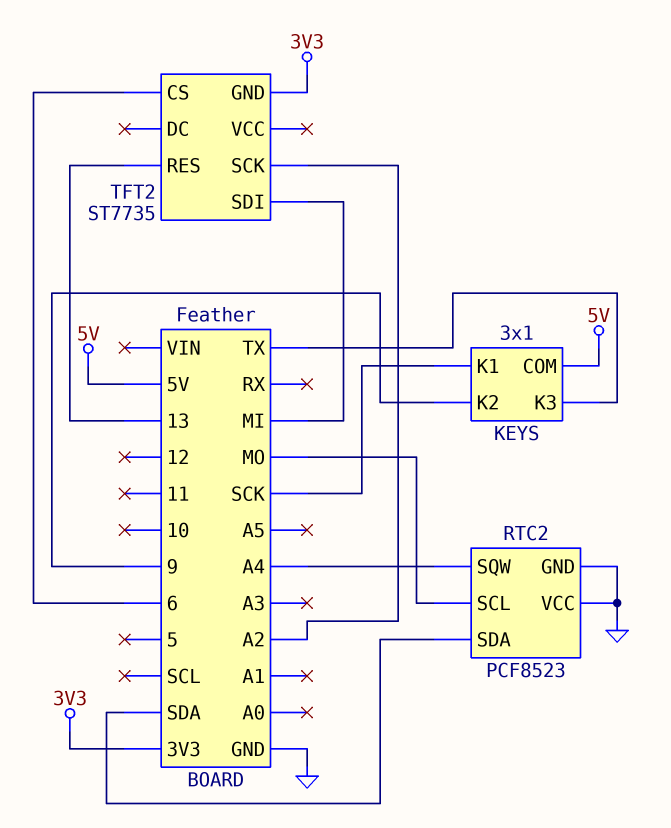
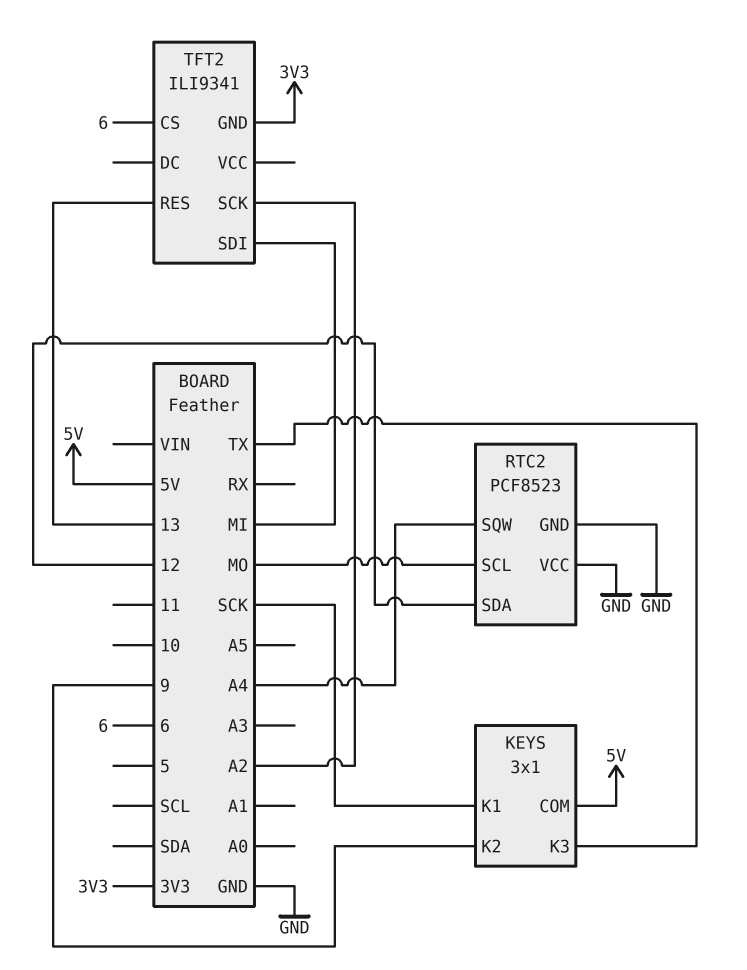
RTC2 pin SDA: SDA -> 12
TFT2: ST7735 -> ILI9341

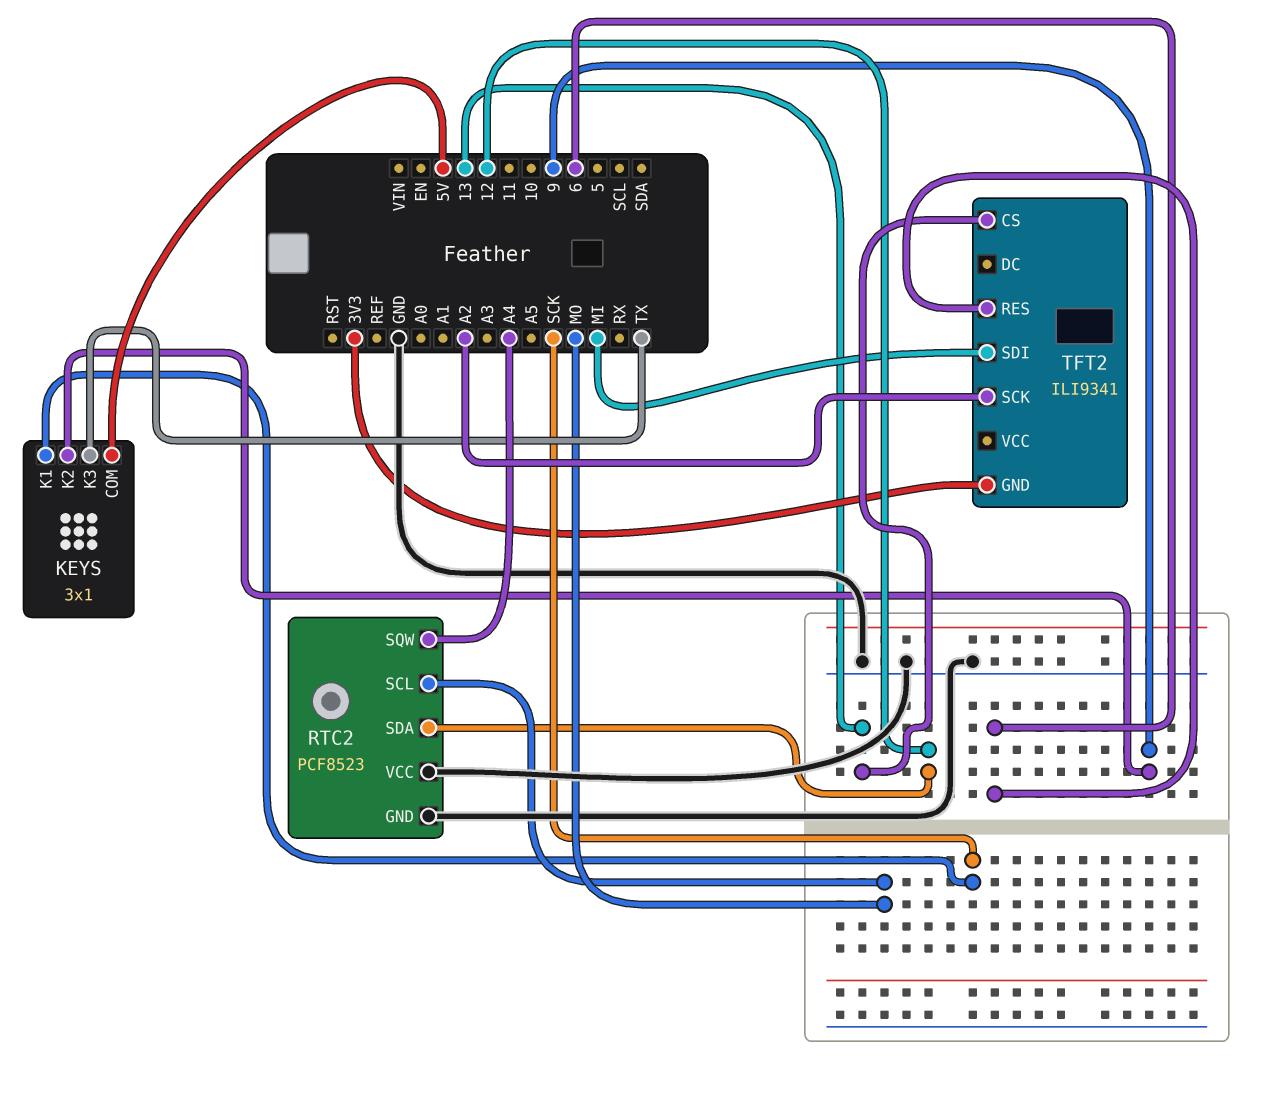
TFT2 pin CS: 6 -> 13
TFT2 pin RES: 13 -> 6

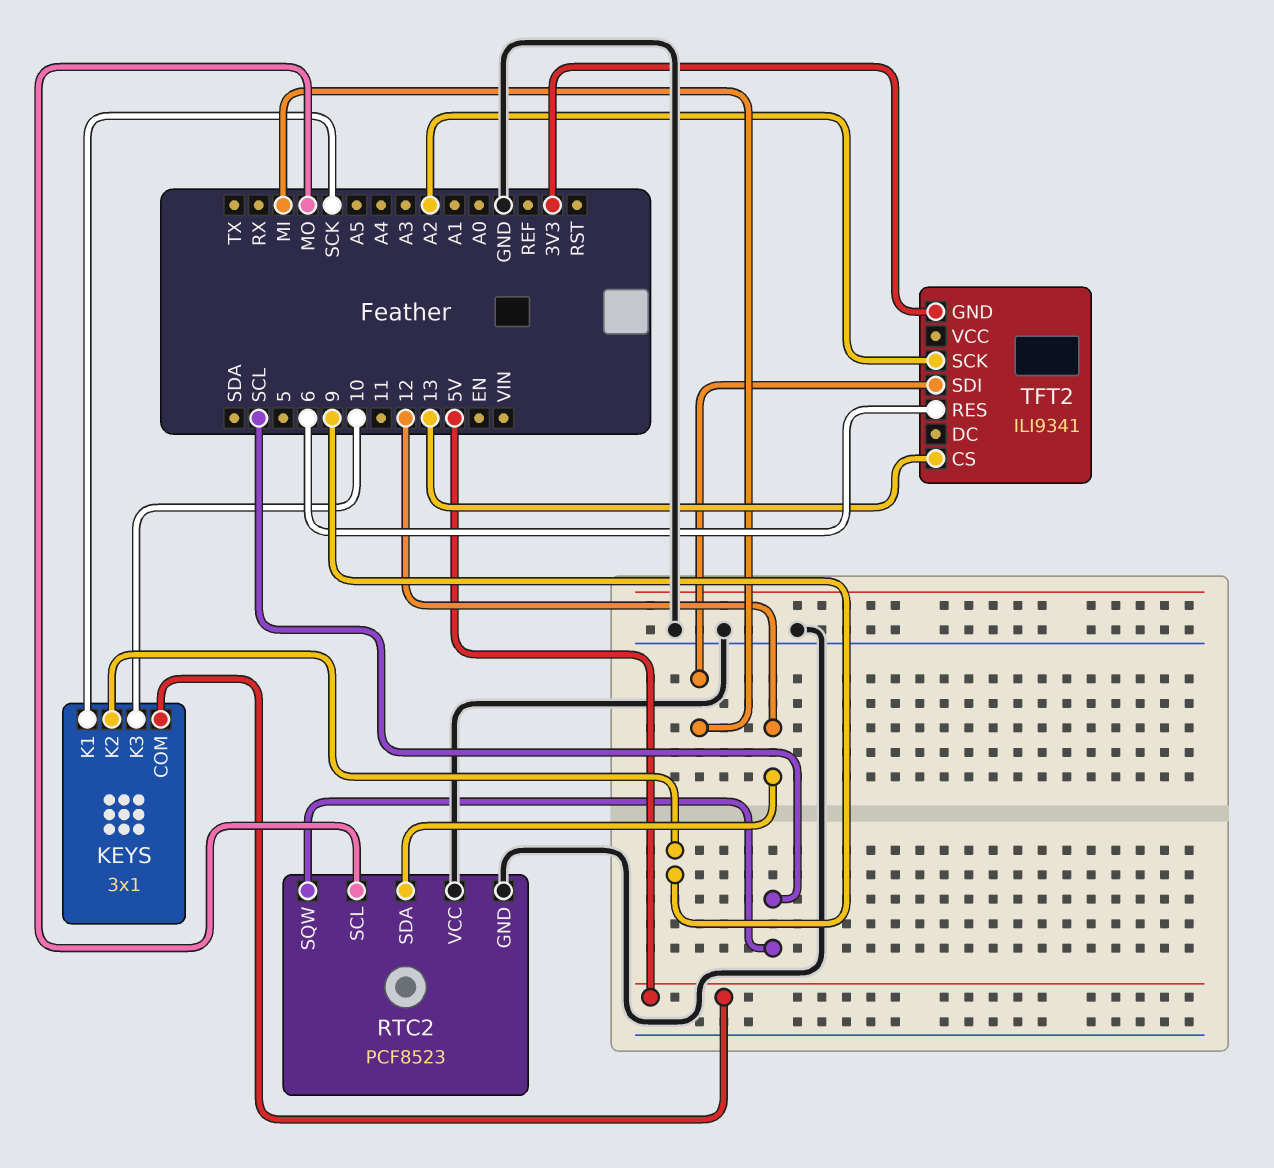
KEYS pin K3: TX -> 10
RTC2 pin SQW: A4 -> SCL

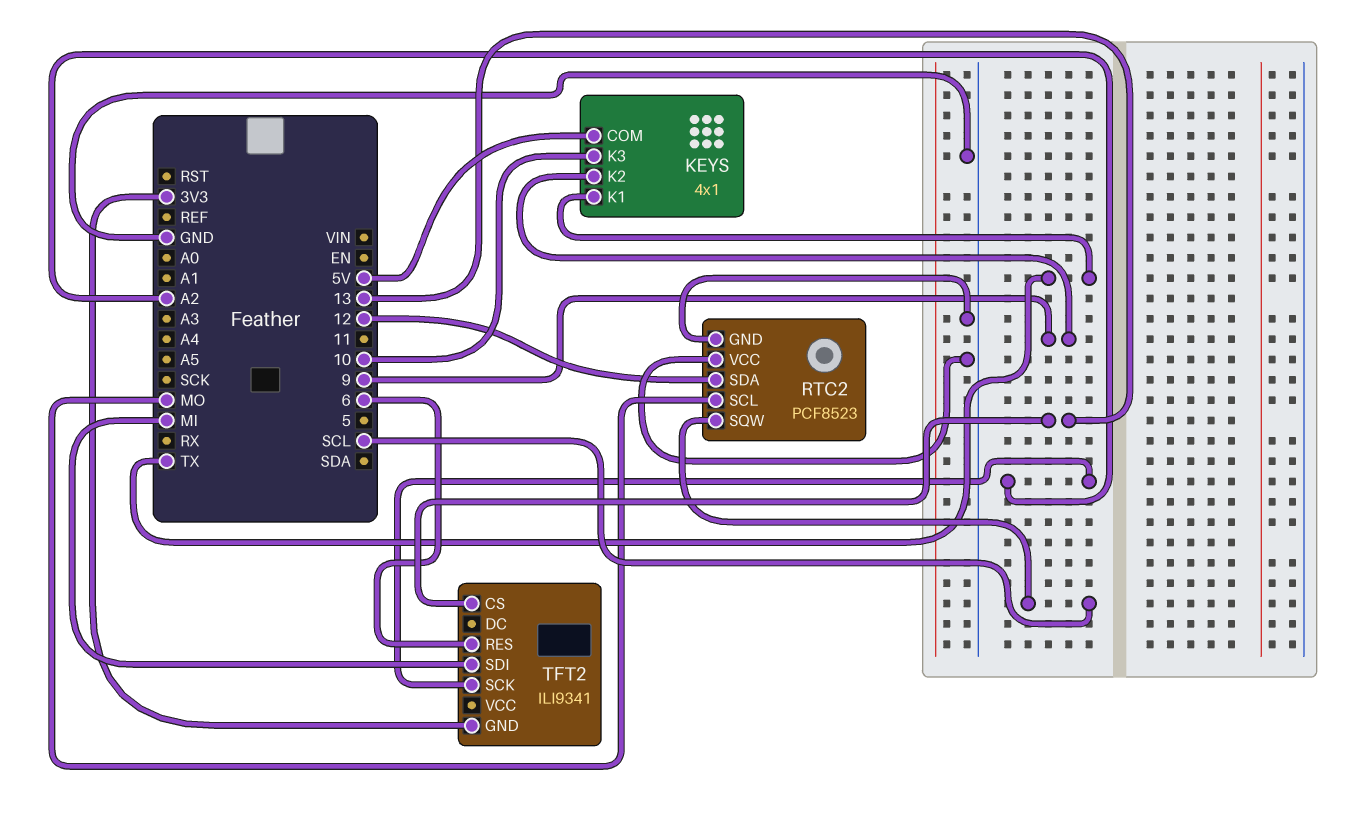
KEYS: 3x1 -> 4x1
KEYS pin K1: SCK -> TX

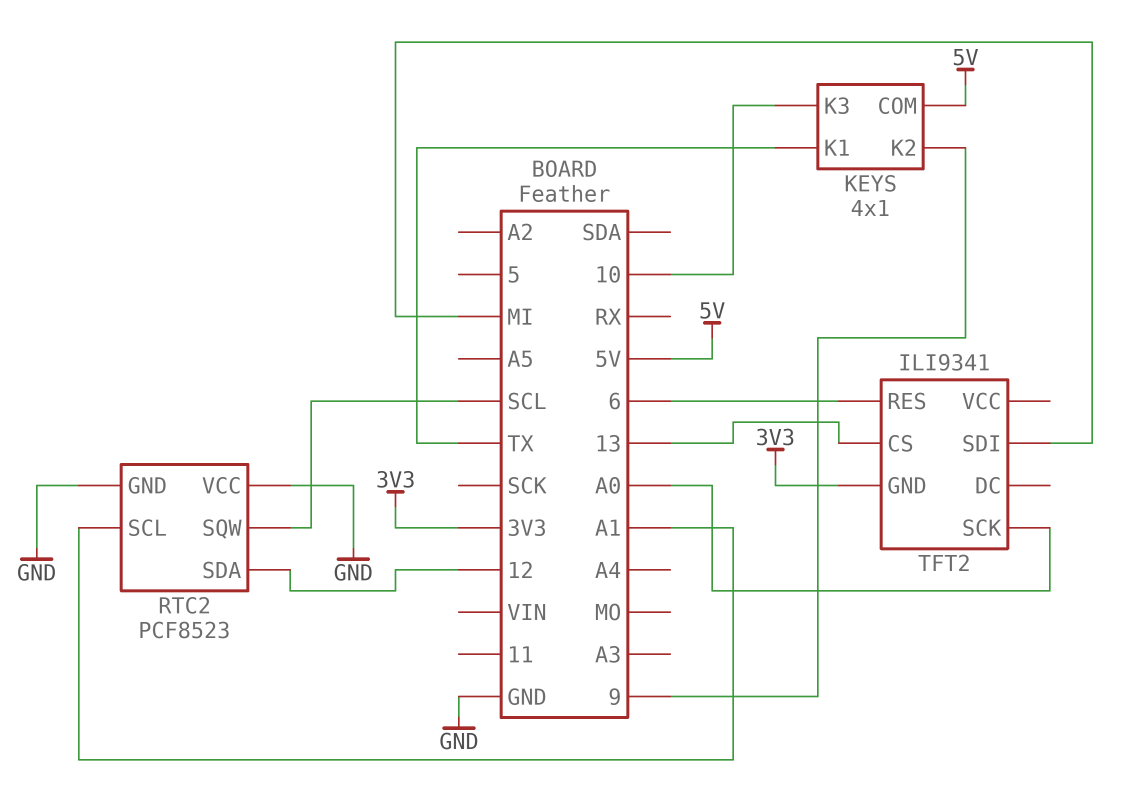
RTC2 pin SCL: MO -> A1
TFT2 pin SCK: A2 -> A0

